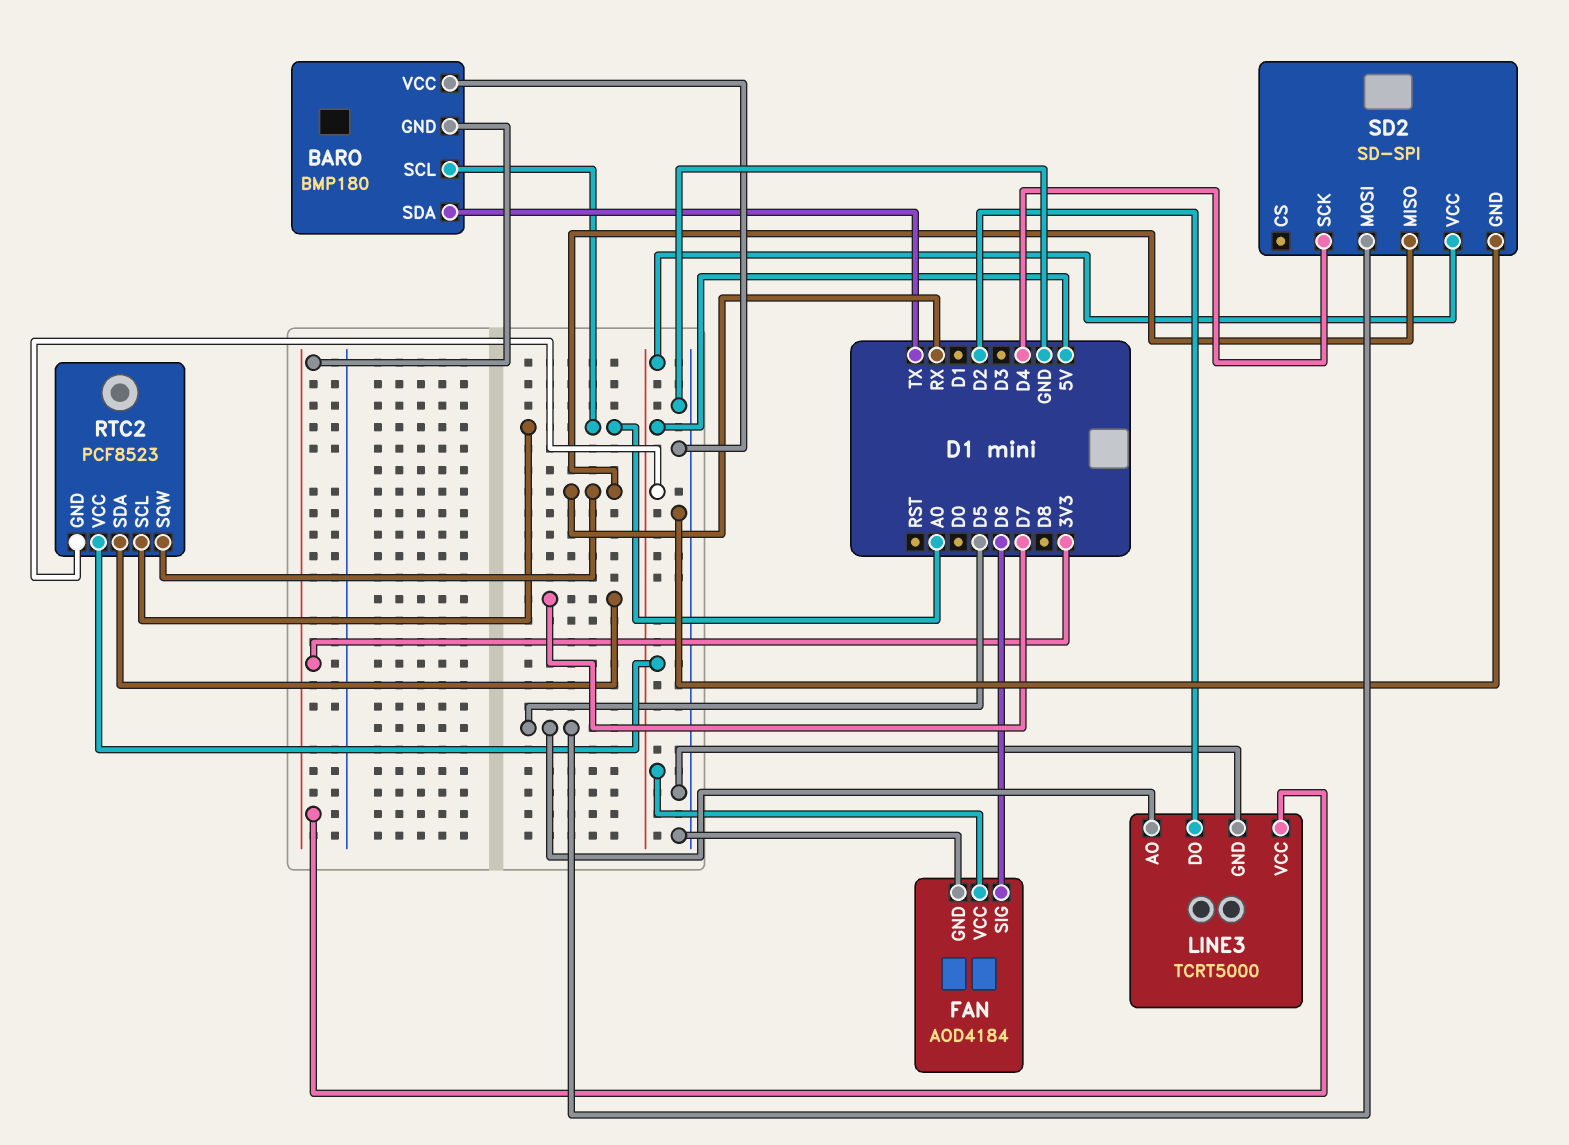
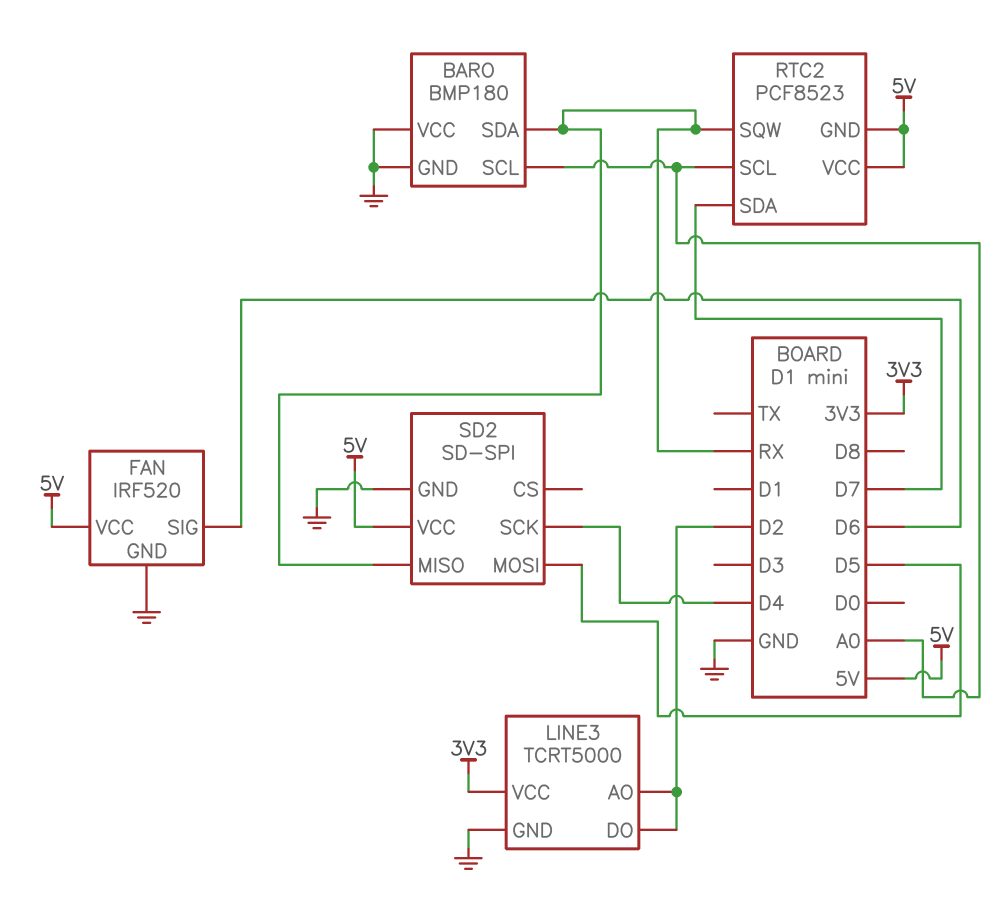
BARO pin GND: 3V3 -> GND
BARO pin SDA: TX -> RX
FAN: AOD4184 -> IRF520
LINE3 pin AO: D5 -> D2

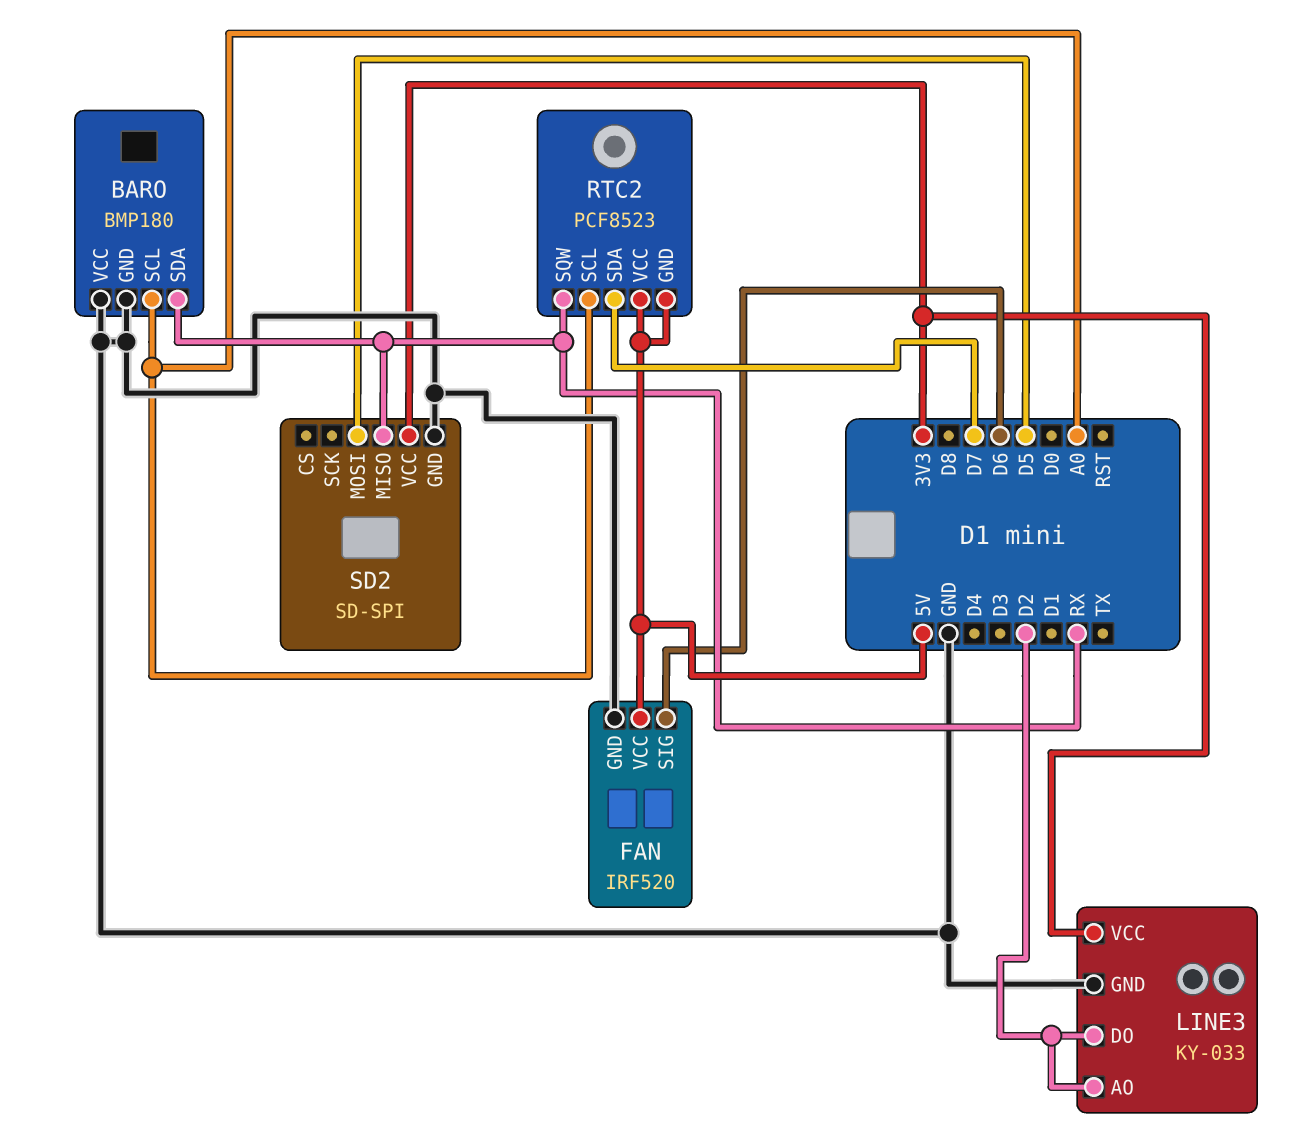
LINE3: TCRT5000 -> KY-033
SD2 pin SCK: D4 -> none
SD2 pin VCC: 5V -> 3V3

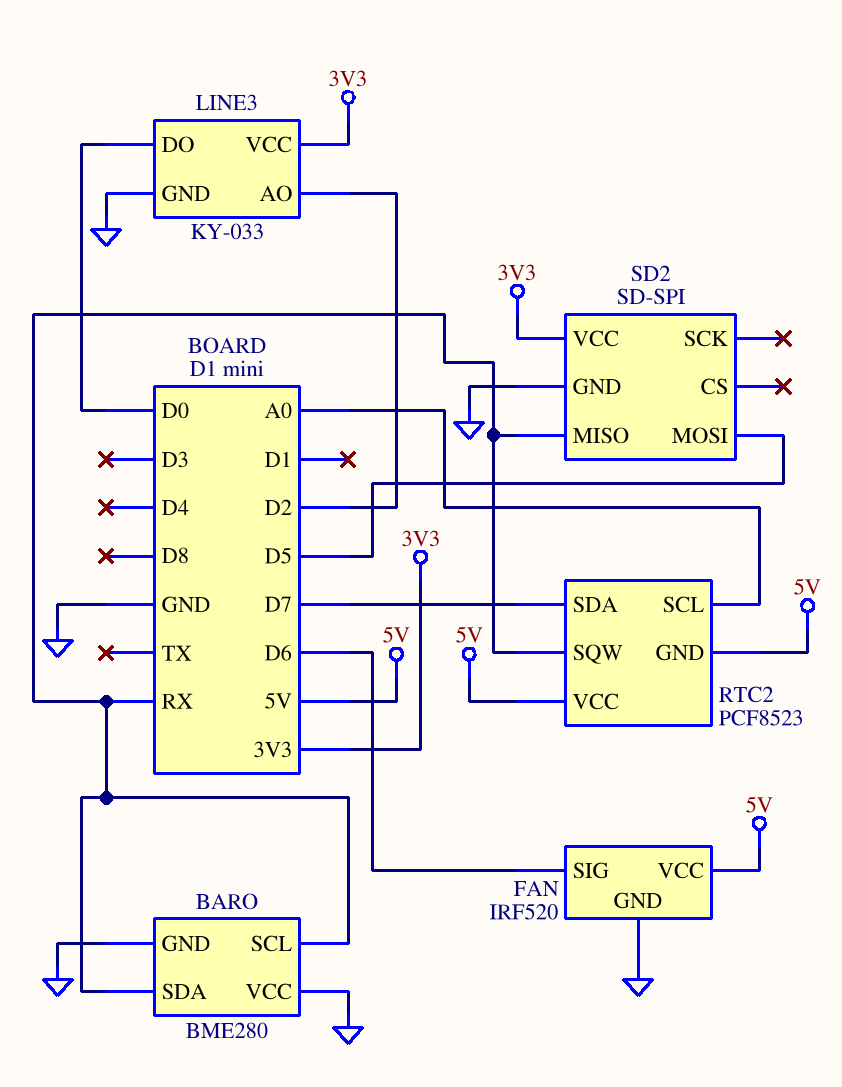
BARO: BMP180 -> BME280
BARO pin SCL: A0 -> RX
LINE3 pin DO: D2 -> D0

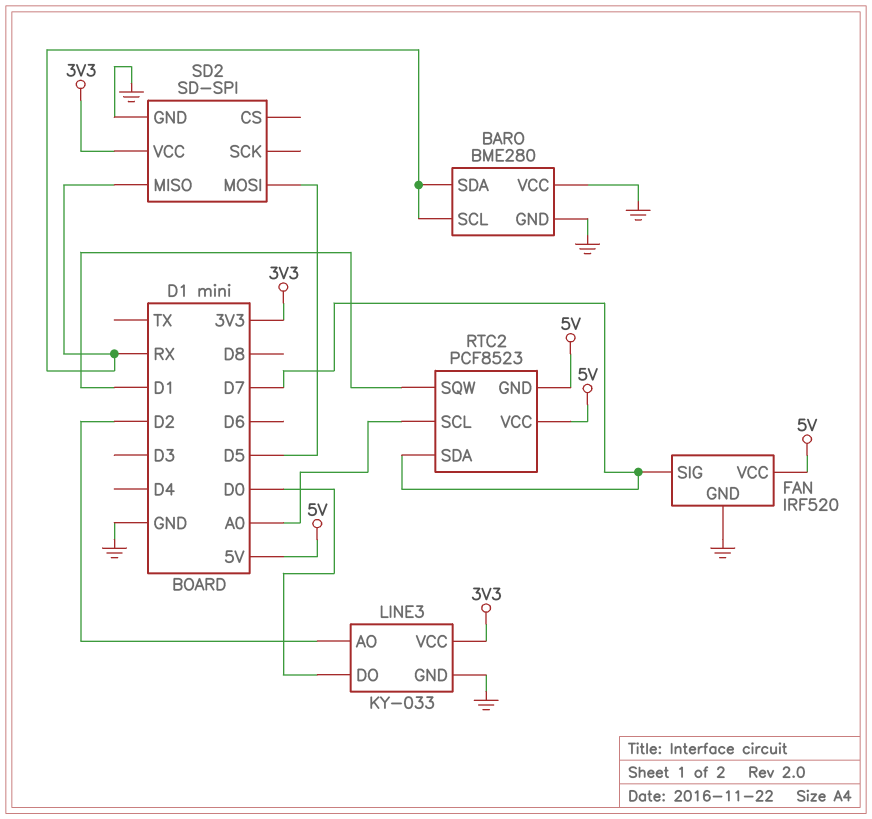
FAN pin SIG: D6 -> D7
RTC2 pin SQW: RX -> D1

